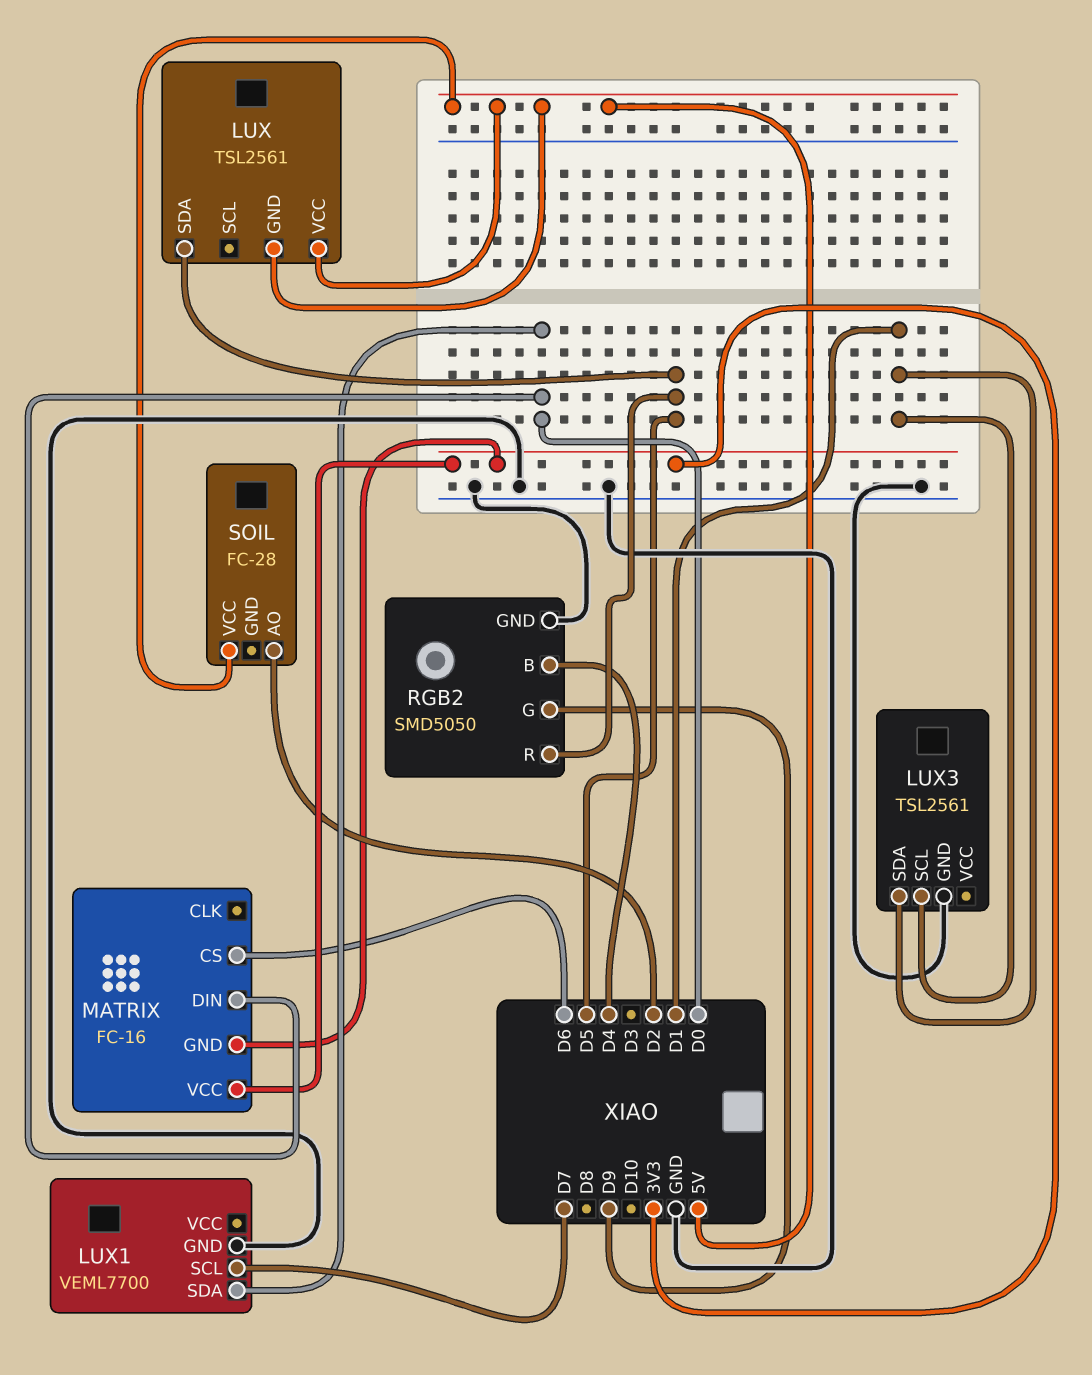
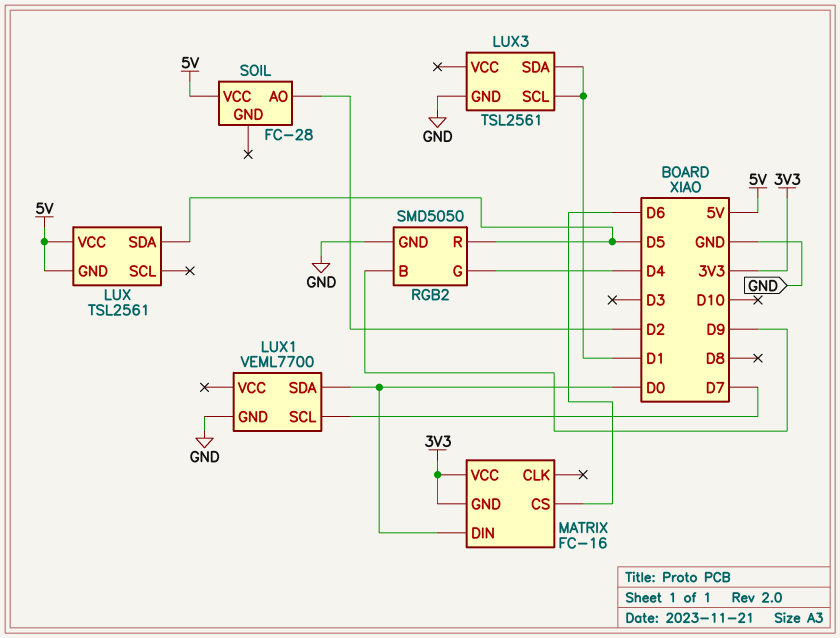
RGB2 pin B: D4 -> D9
RGB2 pin G: D9 -> D4

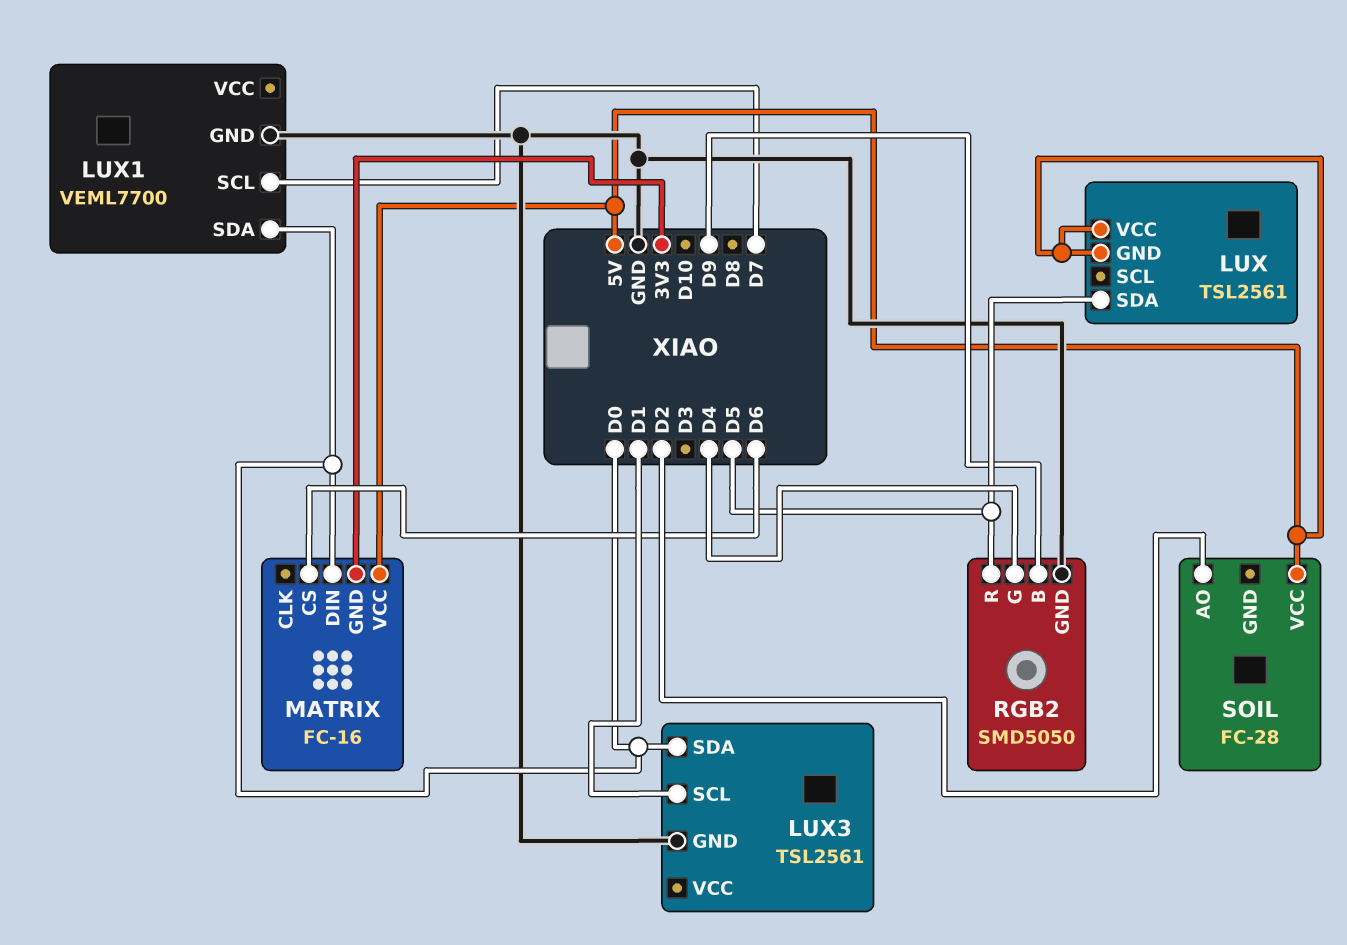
LUX3 pin SDA: D1 -> D0
MATRIX pin VCC: 3V3 -> 5V

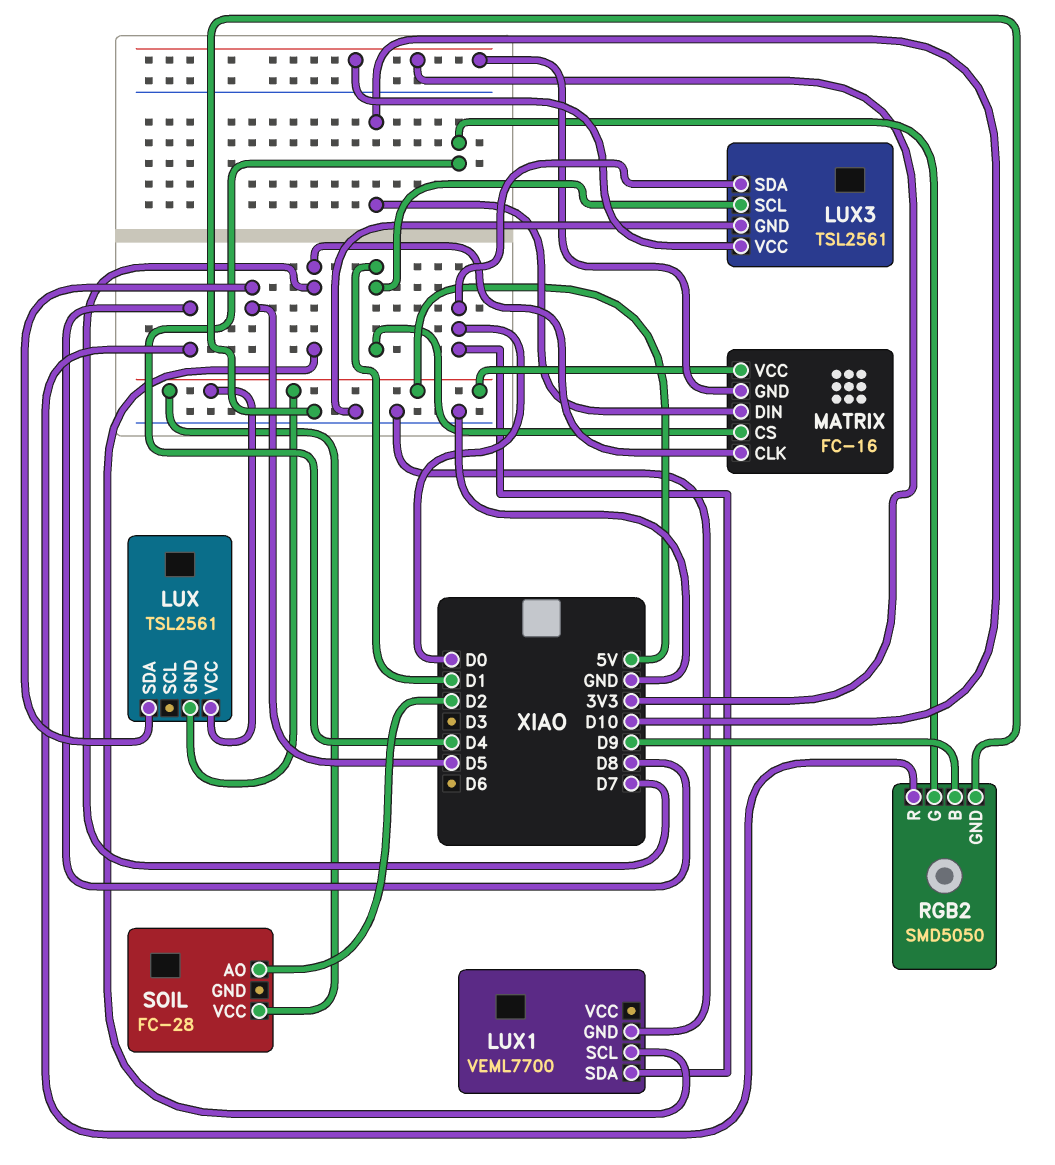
LUX3 pin VCC: none -> 3V3
MATRIX pin CLK: none -> D7
MATRIX pin CS: D6 -> D1
MATRIX pin DIN: D0 -> D10
RGB2 pin R: D5 -> D8

